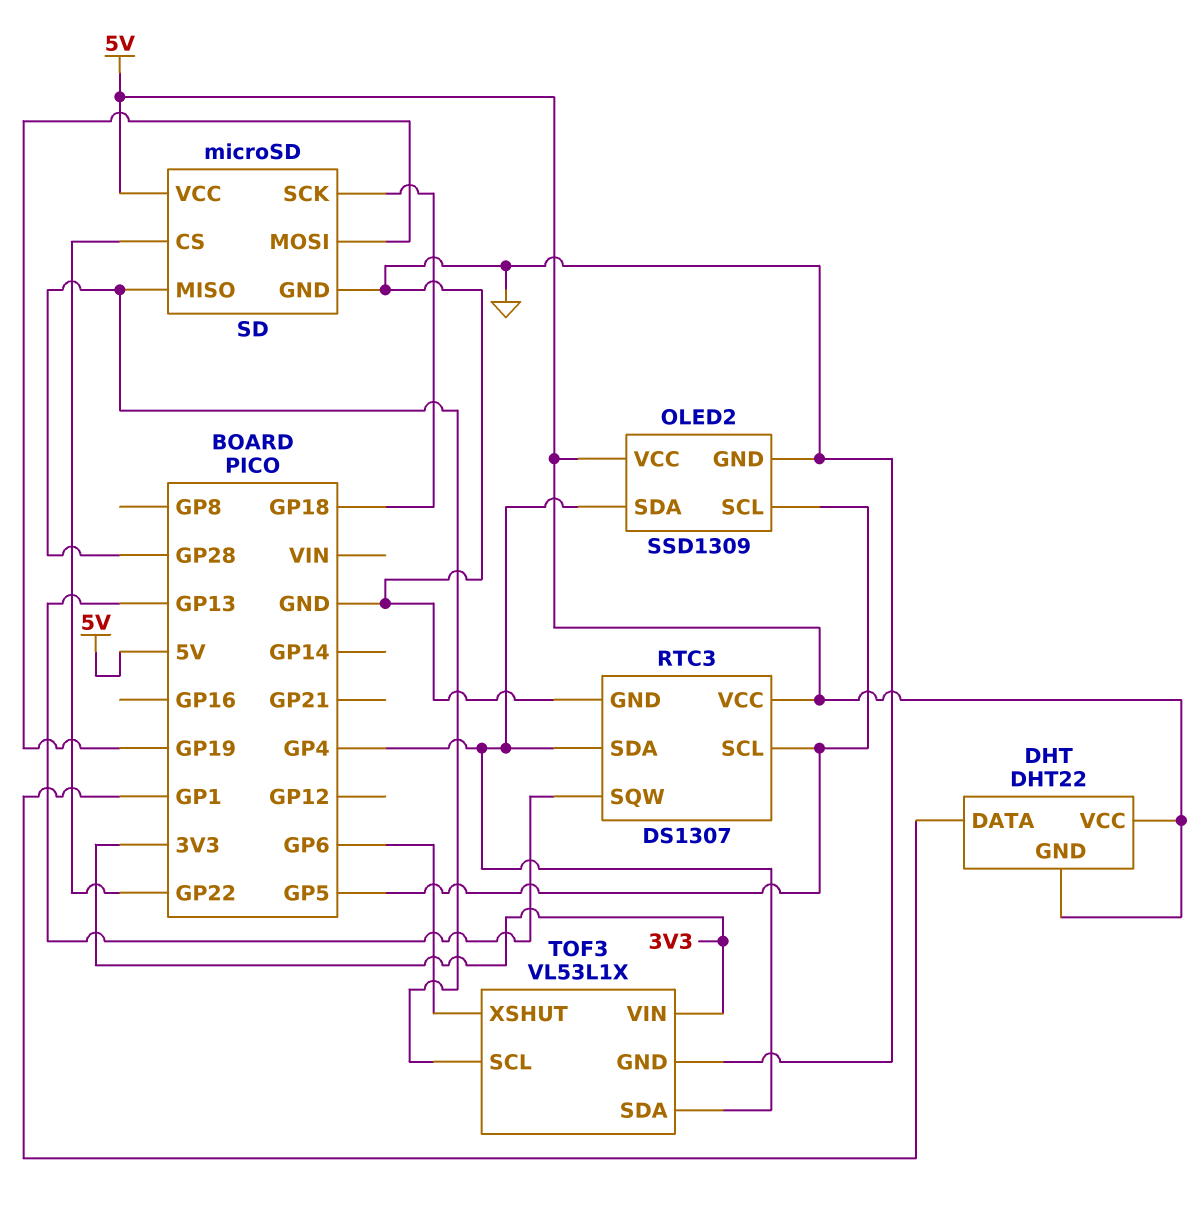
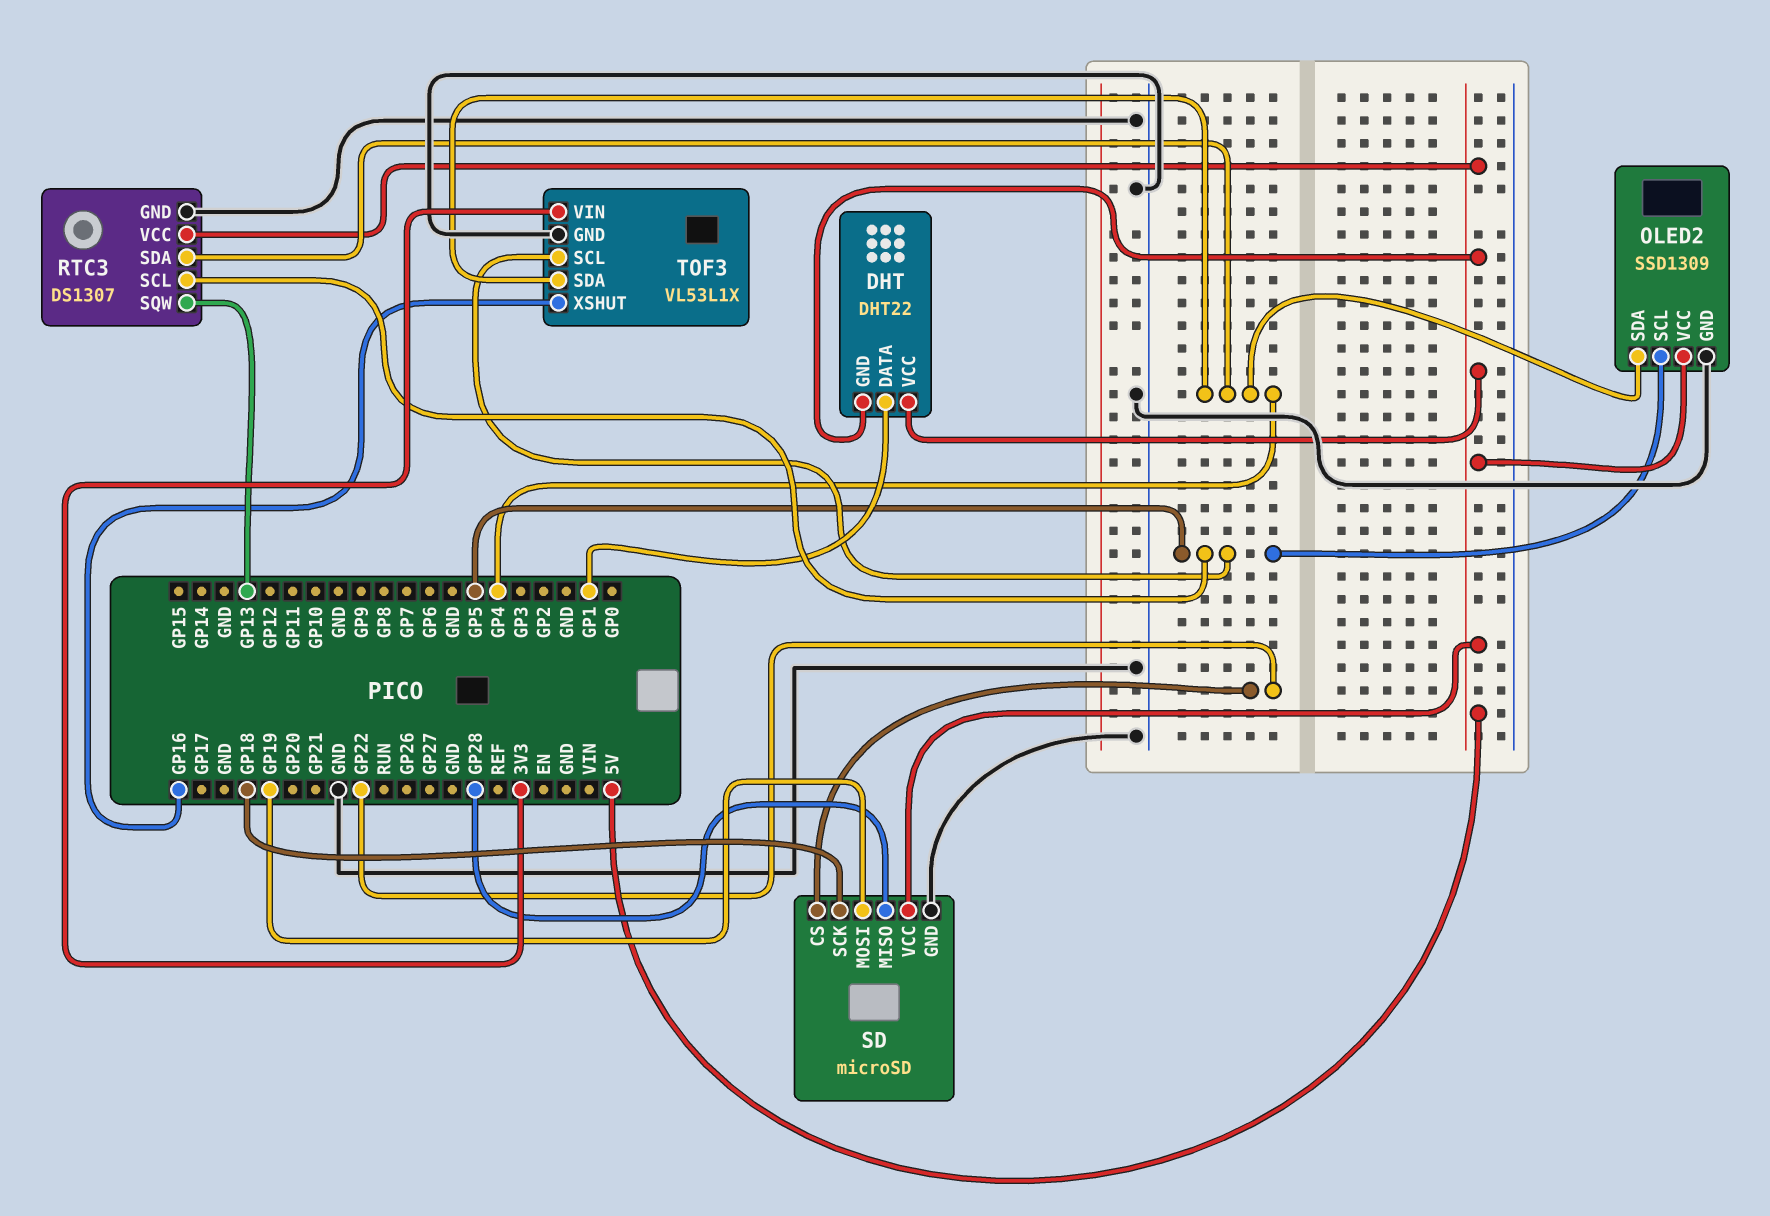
TOF3 pin SCL: GP28 -> GP5
TOF3 pin XSHUT: GP6 -> GP16

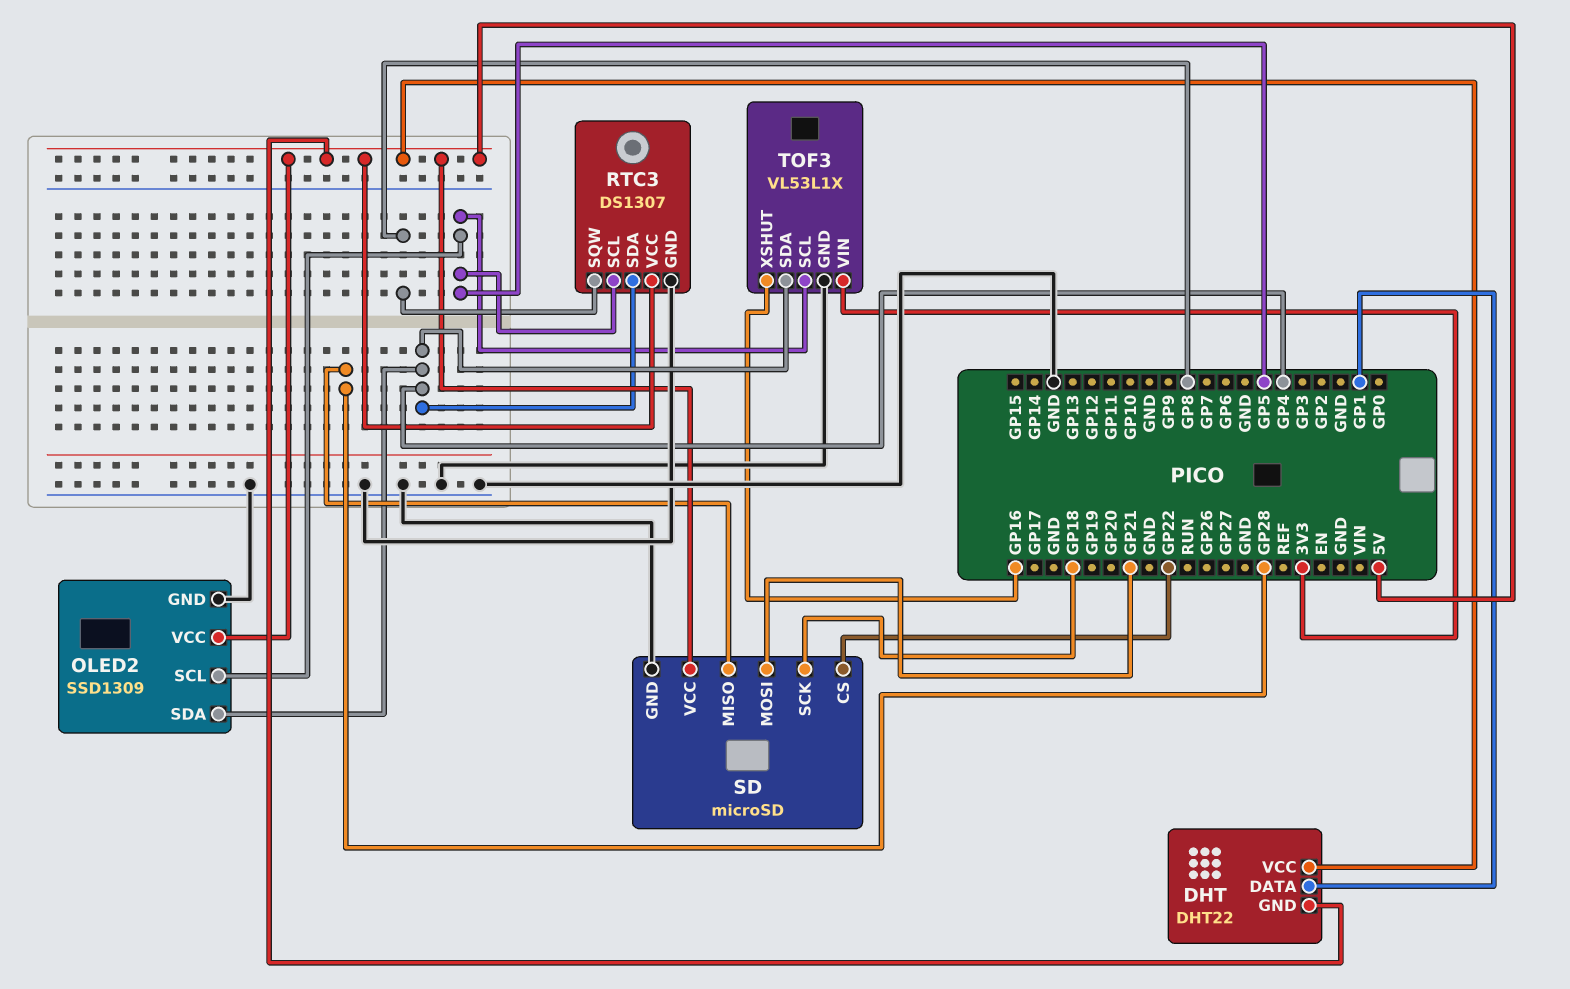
RTC3 pin SQW: GP13 -> GP8
SD pin MOSI: GP19 -> GP21

